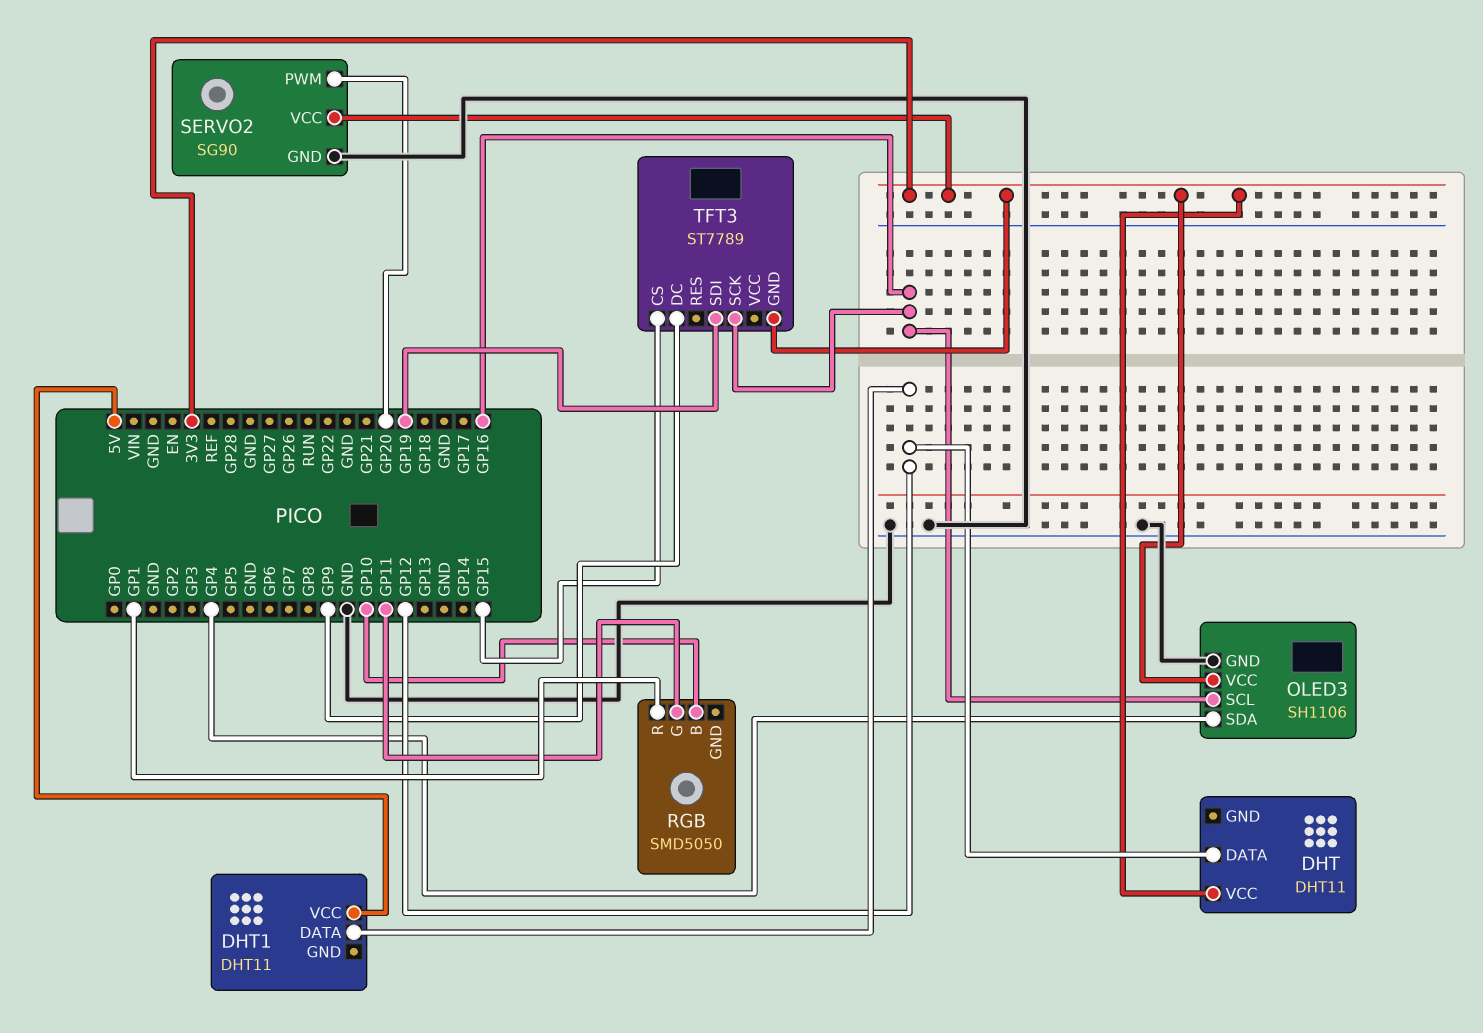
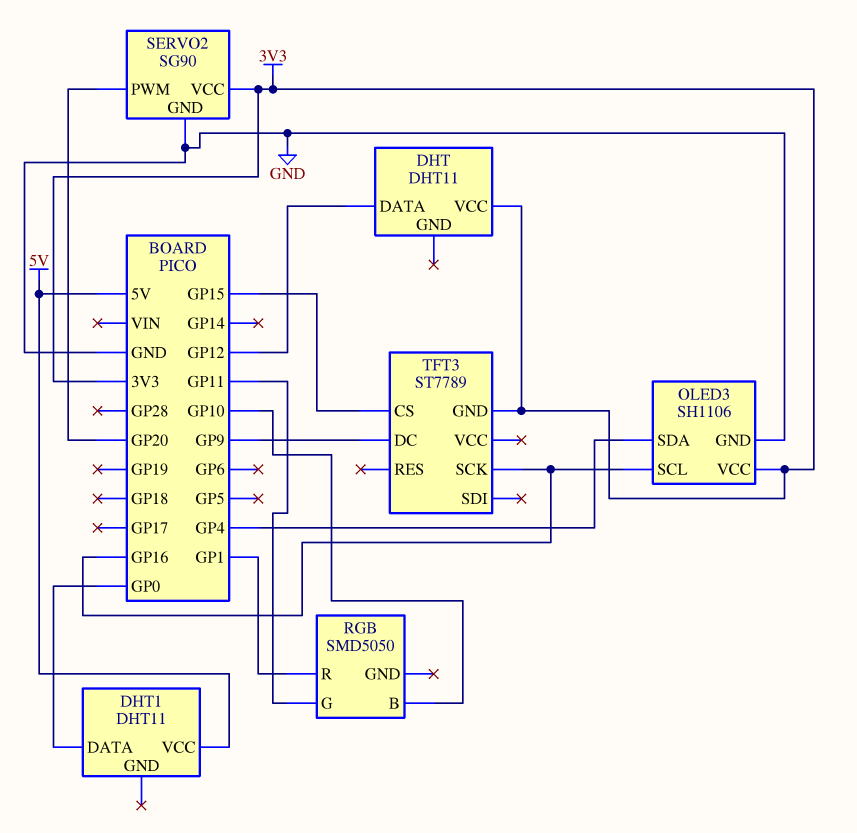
DHT1 pin DATA: GP12 -> GP0
TFT3 pin SDI: GP19 -> none

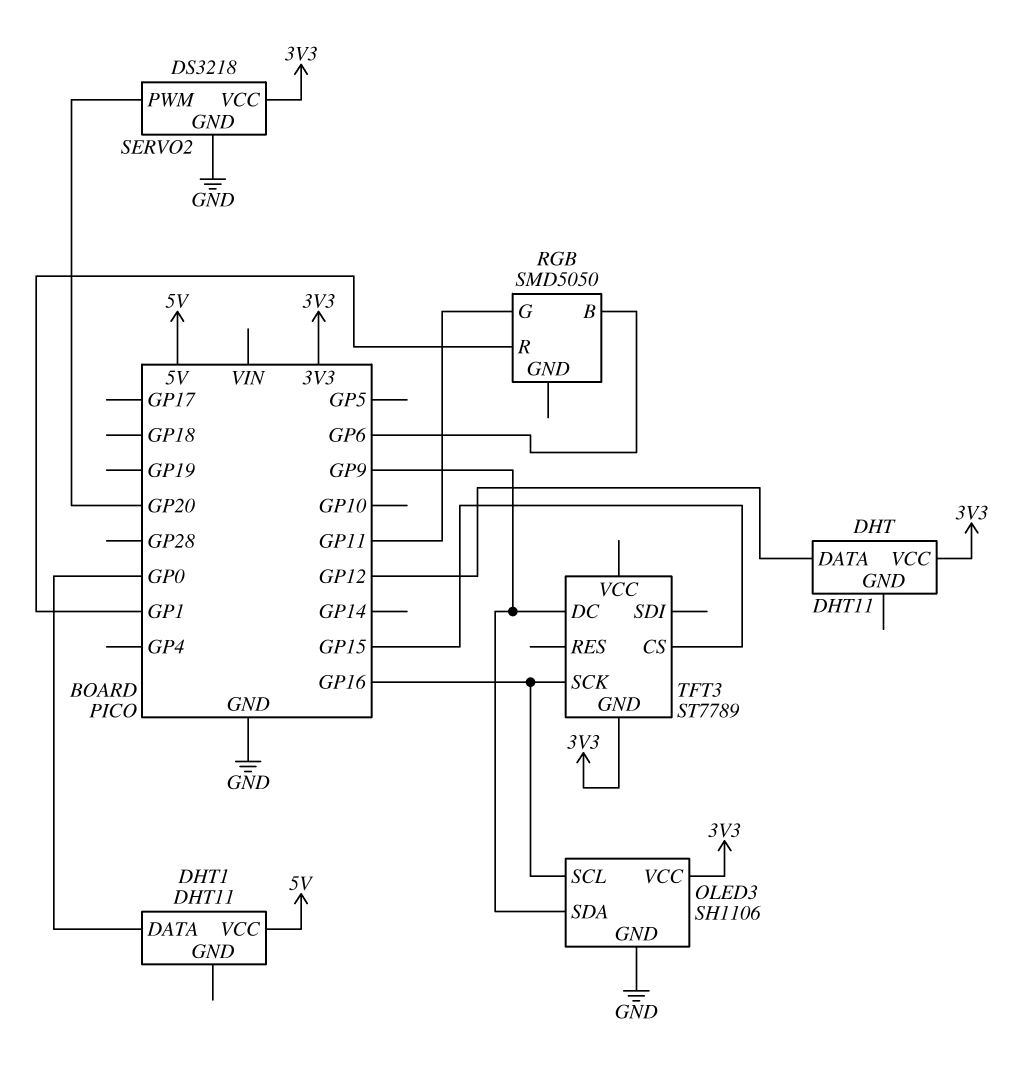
OLED3 pin SDA: GP4 -> GP9
RGB pin B: GP10 -> GP6
SERVO2: SG90 -> DS3218

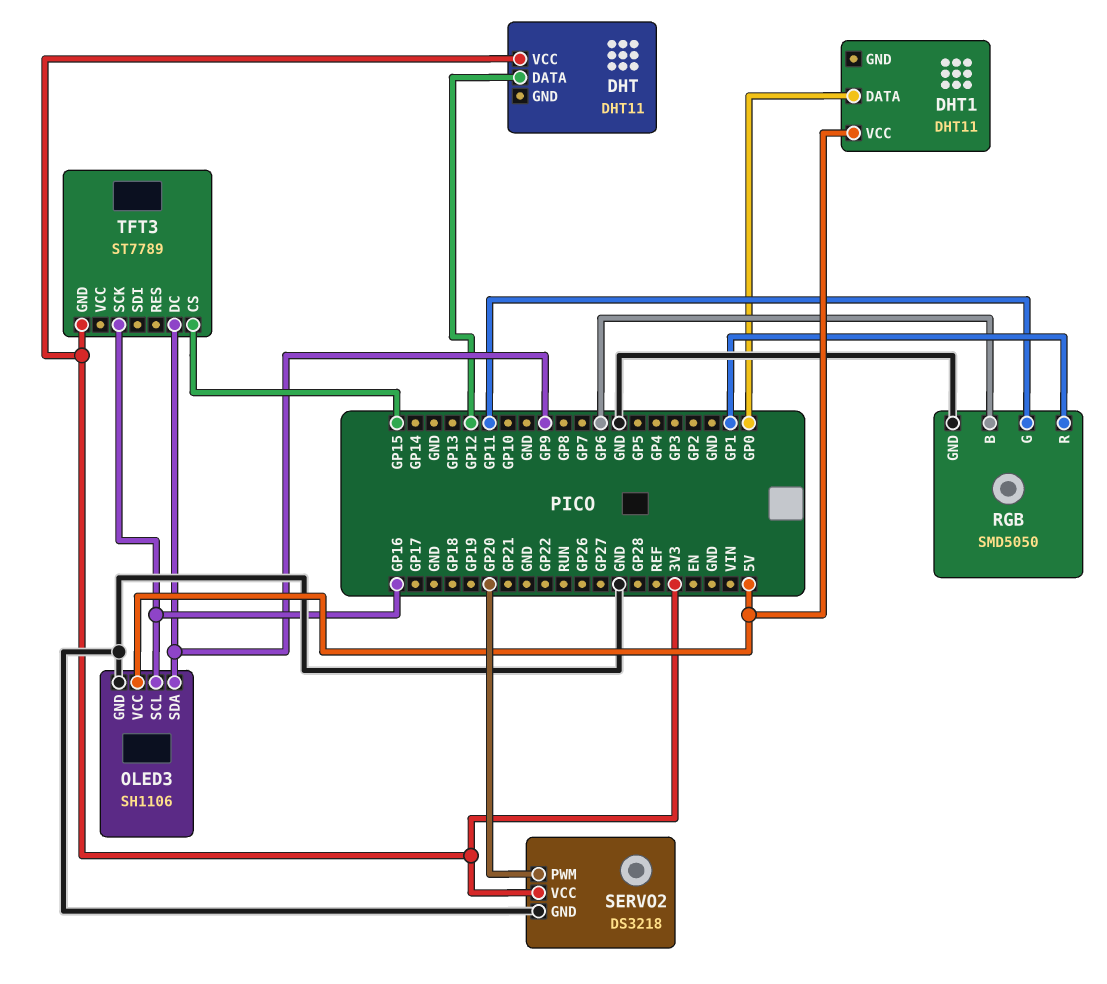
OLED3 pin VCC: 3V3 -> 5V
RGB pin GND: none -> GND

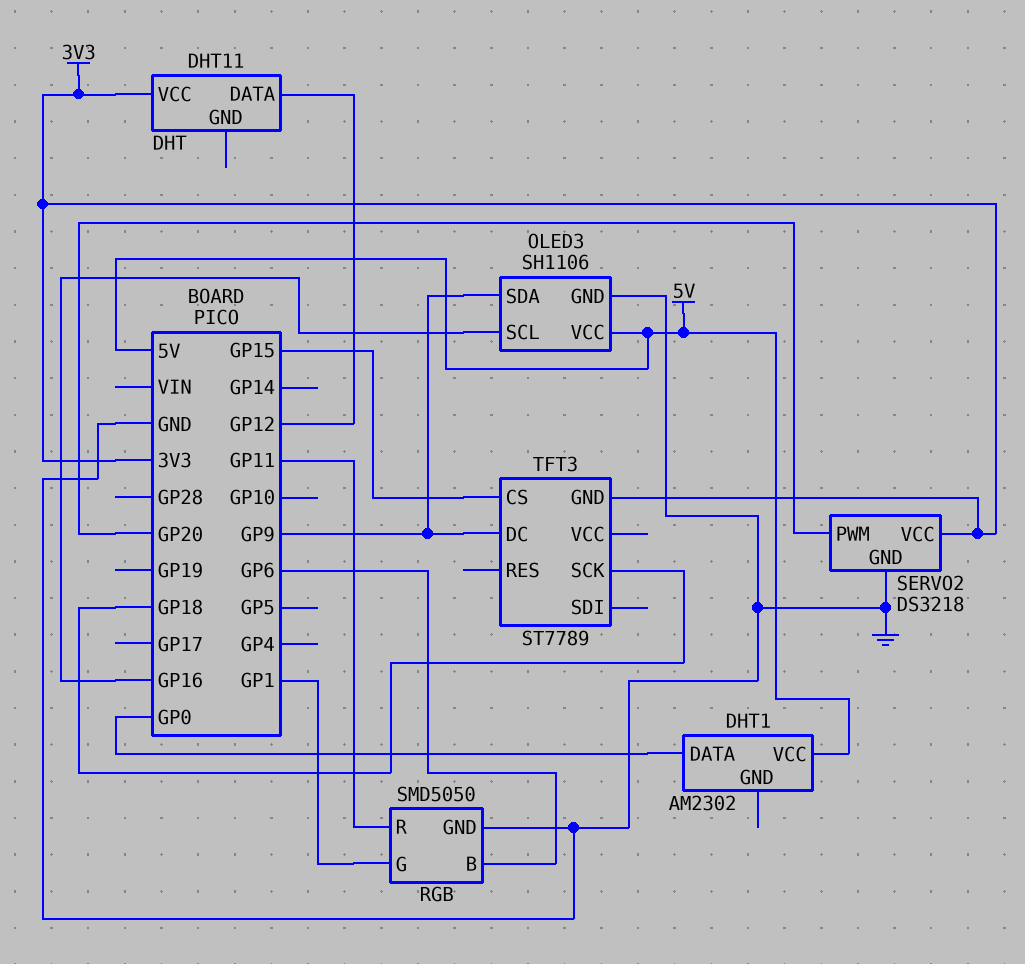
DHT1: DHT11 -> AM2302
RGB pin G: GP11 -> GP1
RGB pin R: GP1 -> GP11
TFT3 pin SCK: GP16 -> GP18

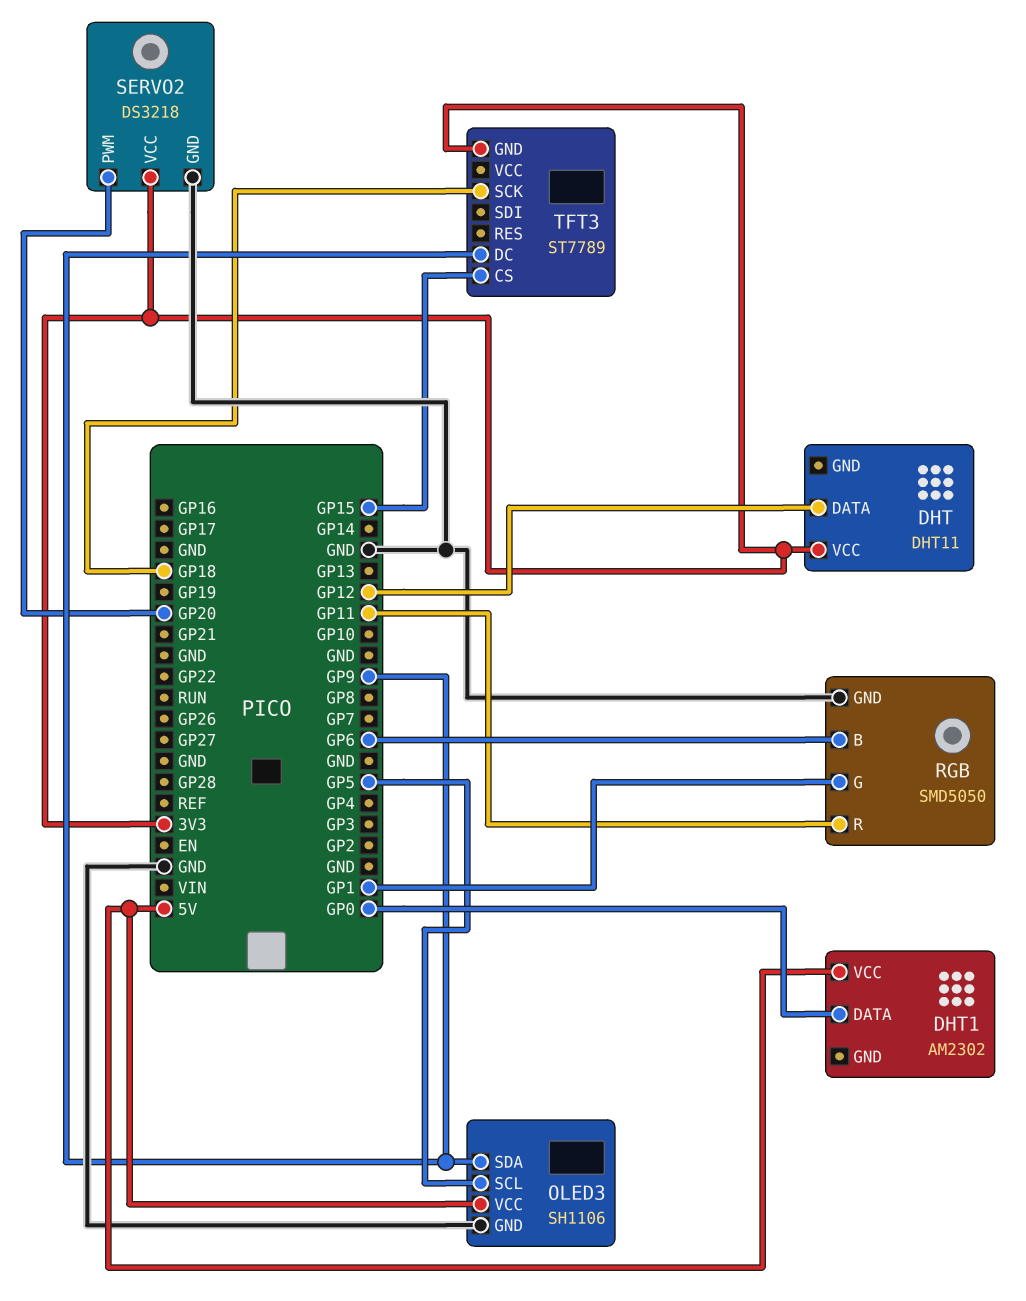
OLED3 pin SCL: GP16 -> GP5

